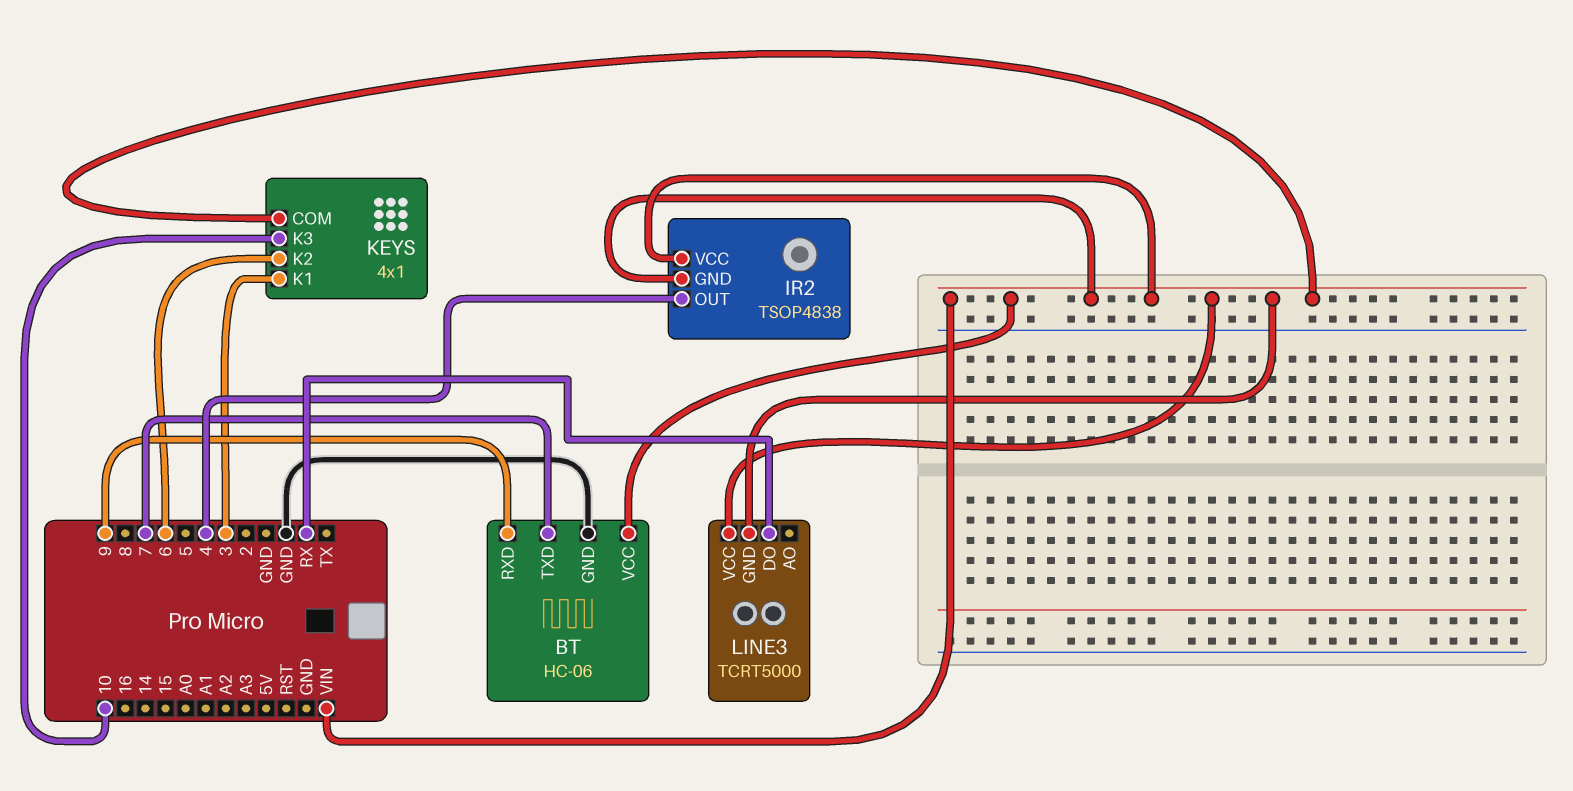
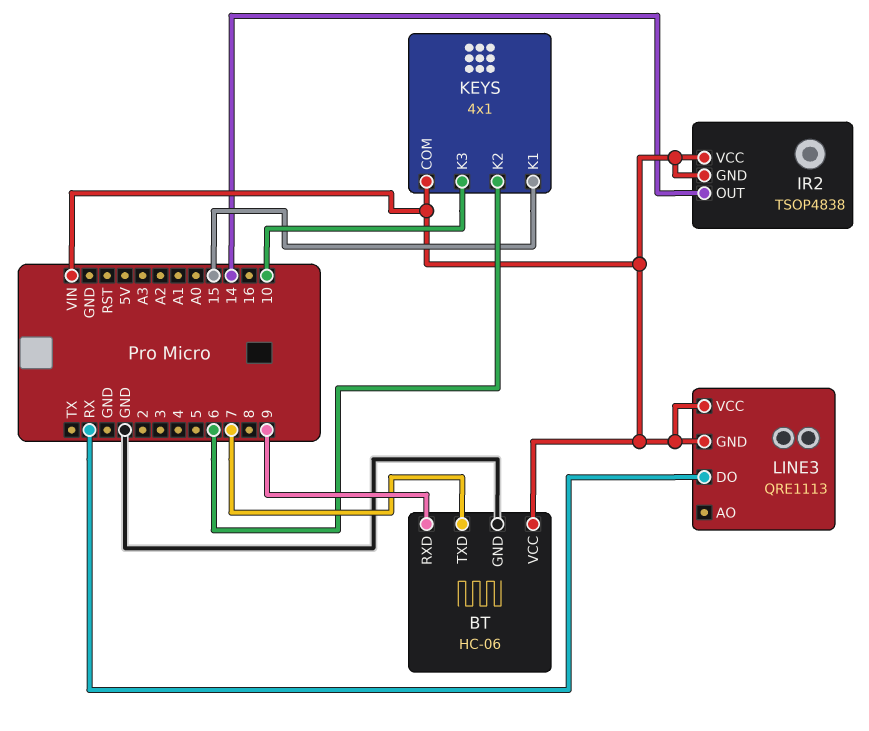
IR2 pin OUT: 4 -> 14
KEYS pin K1: 3 -> 15
LINE3: TCRT5000 -> QRE1113

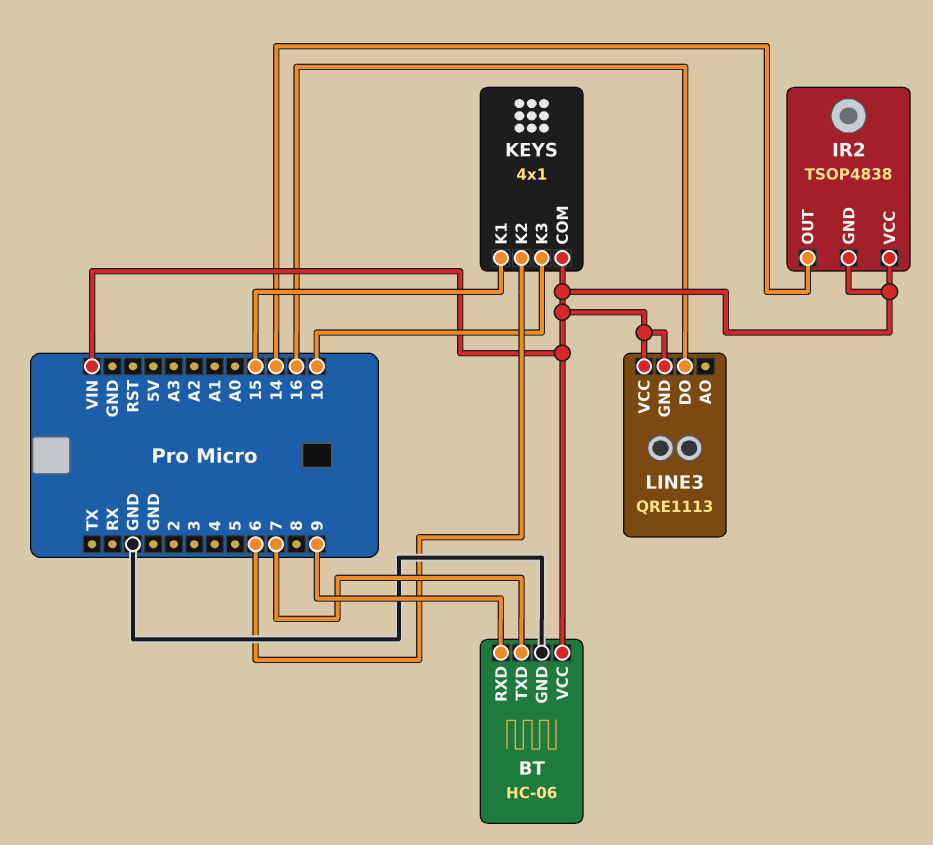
LINE3 pin DO: RX -> 16

